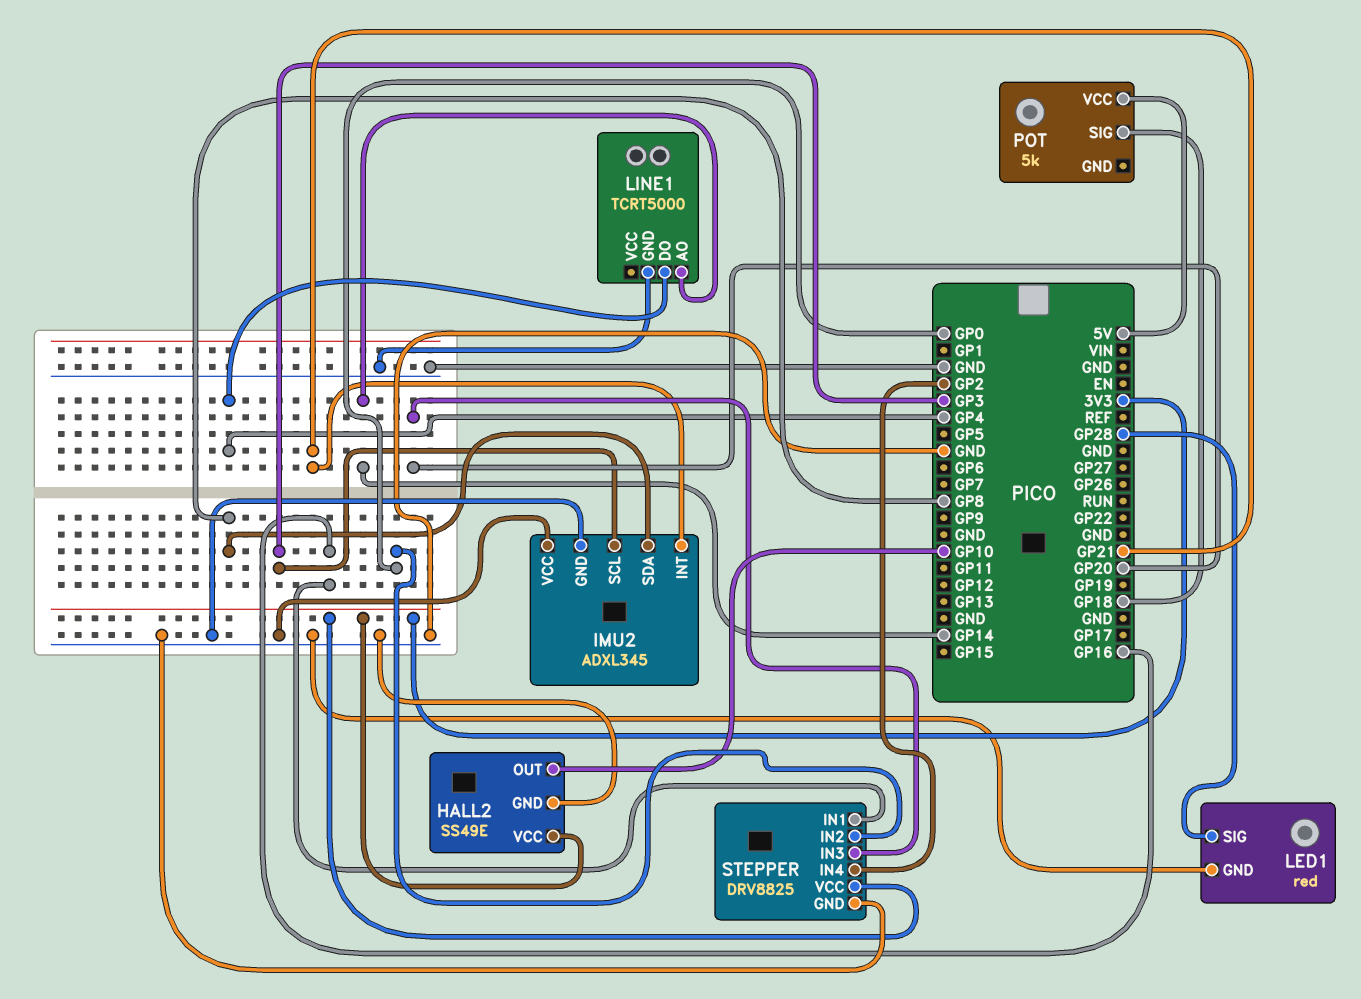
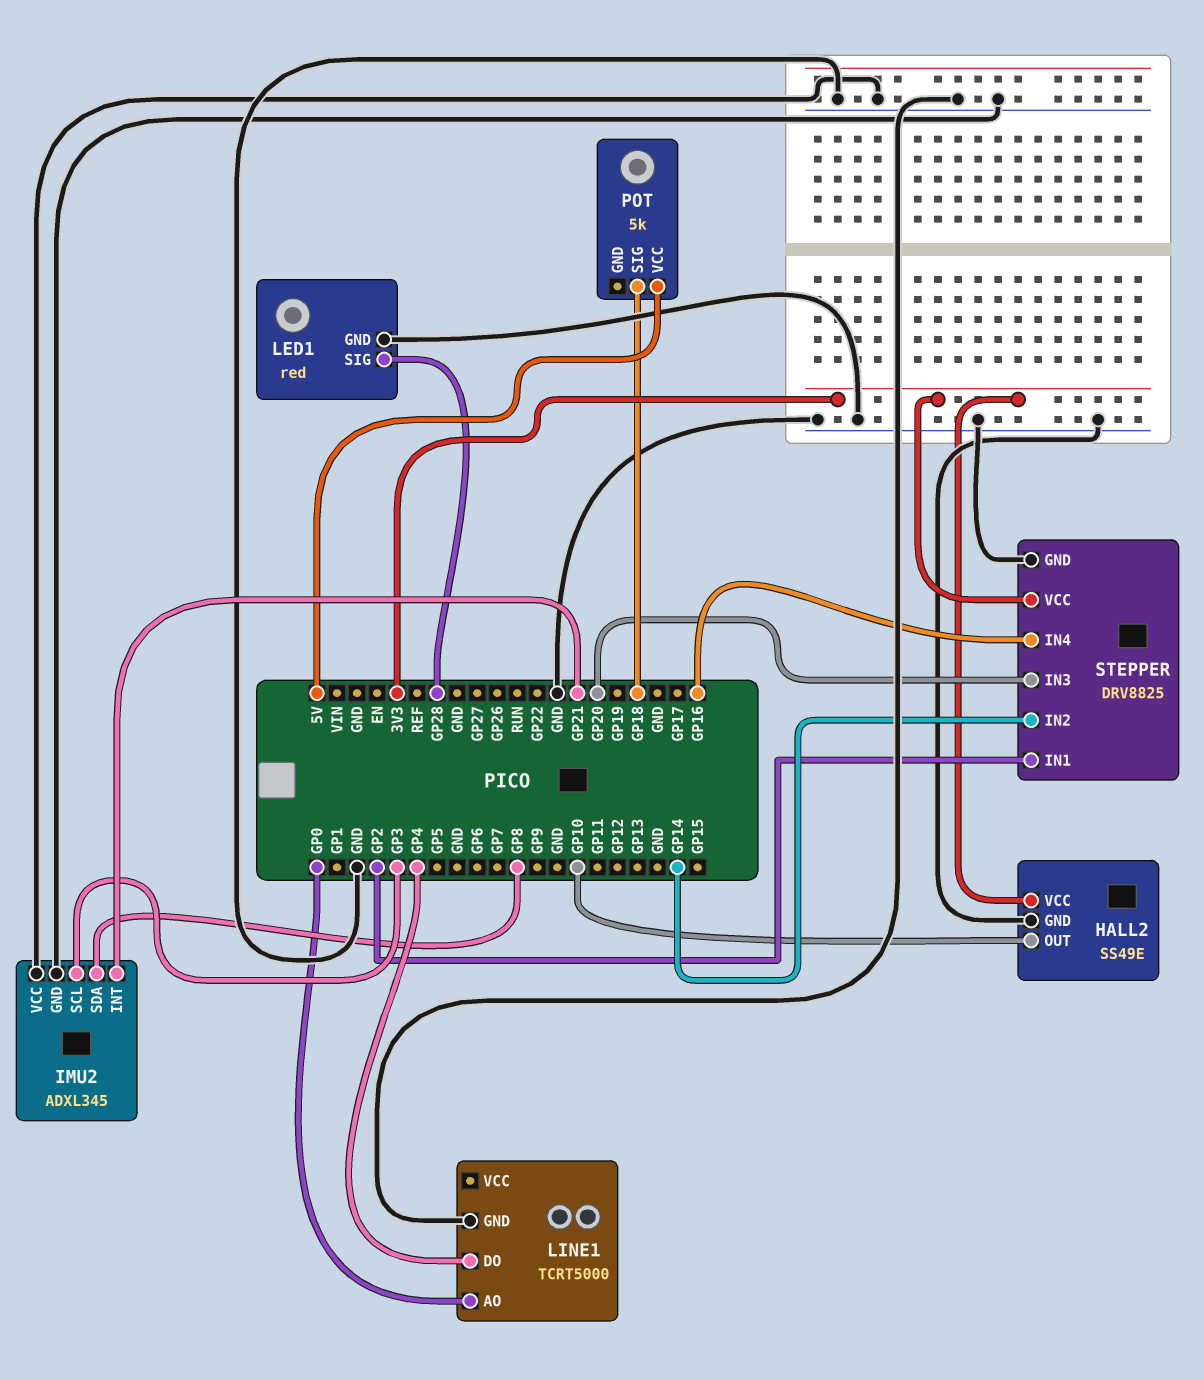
LINE1 pin AO: GP14 -> GP0
STEPPER pin IN1: GP16 -> GP2
STEPPER pin IN2: GP0 -> GP14
STEPPER pin IN4: GP2 -> GP16

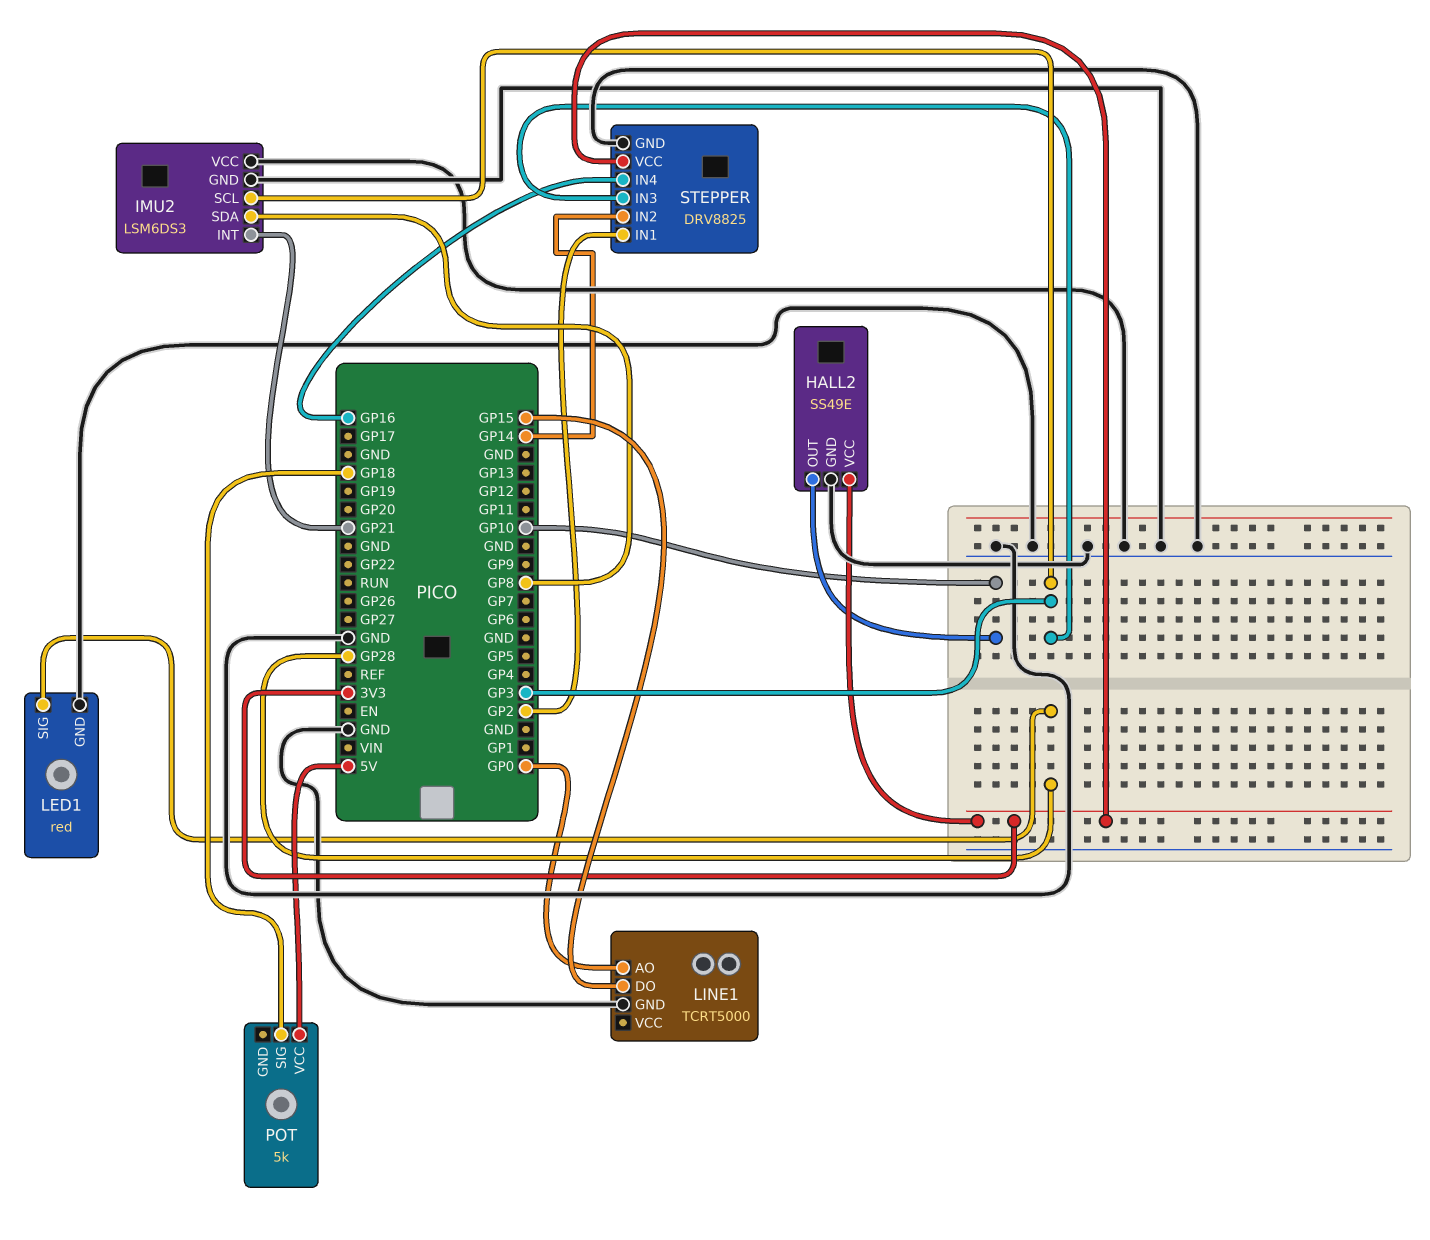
IMU2: ADXL345 -> LSM6DS3
LINE1 pin DO: GP4 -> GP15
STEPPER pin IN3: GP20 -> GP3

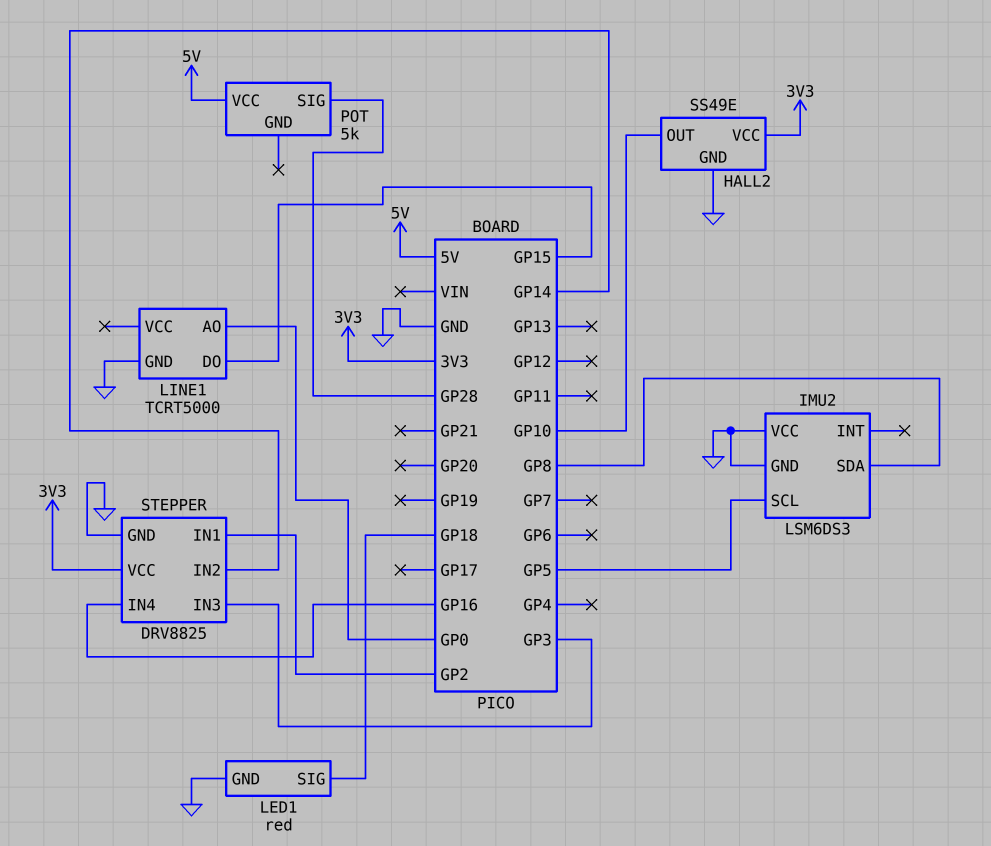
IMU2 pin INT: GP21 -> none
IMU2 pin SCL: GP3 -> GP5
LED1 pin SIG: GP28 -> GP18
POT pin SIG: GP18 -> GP28

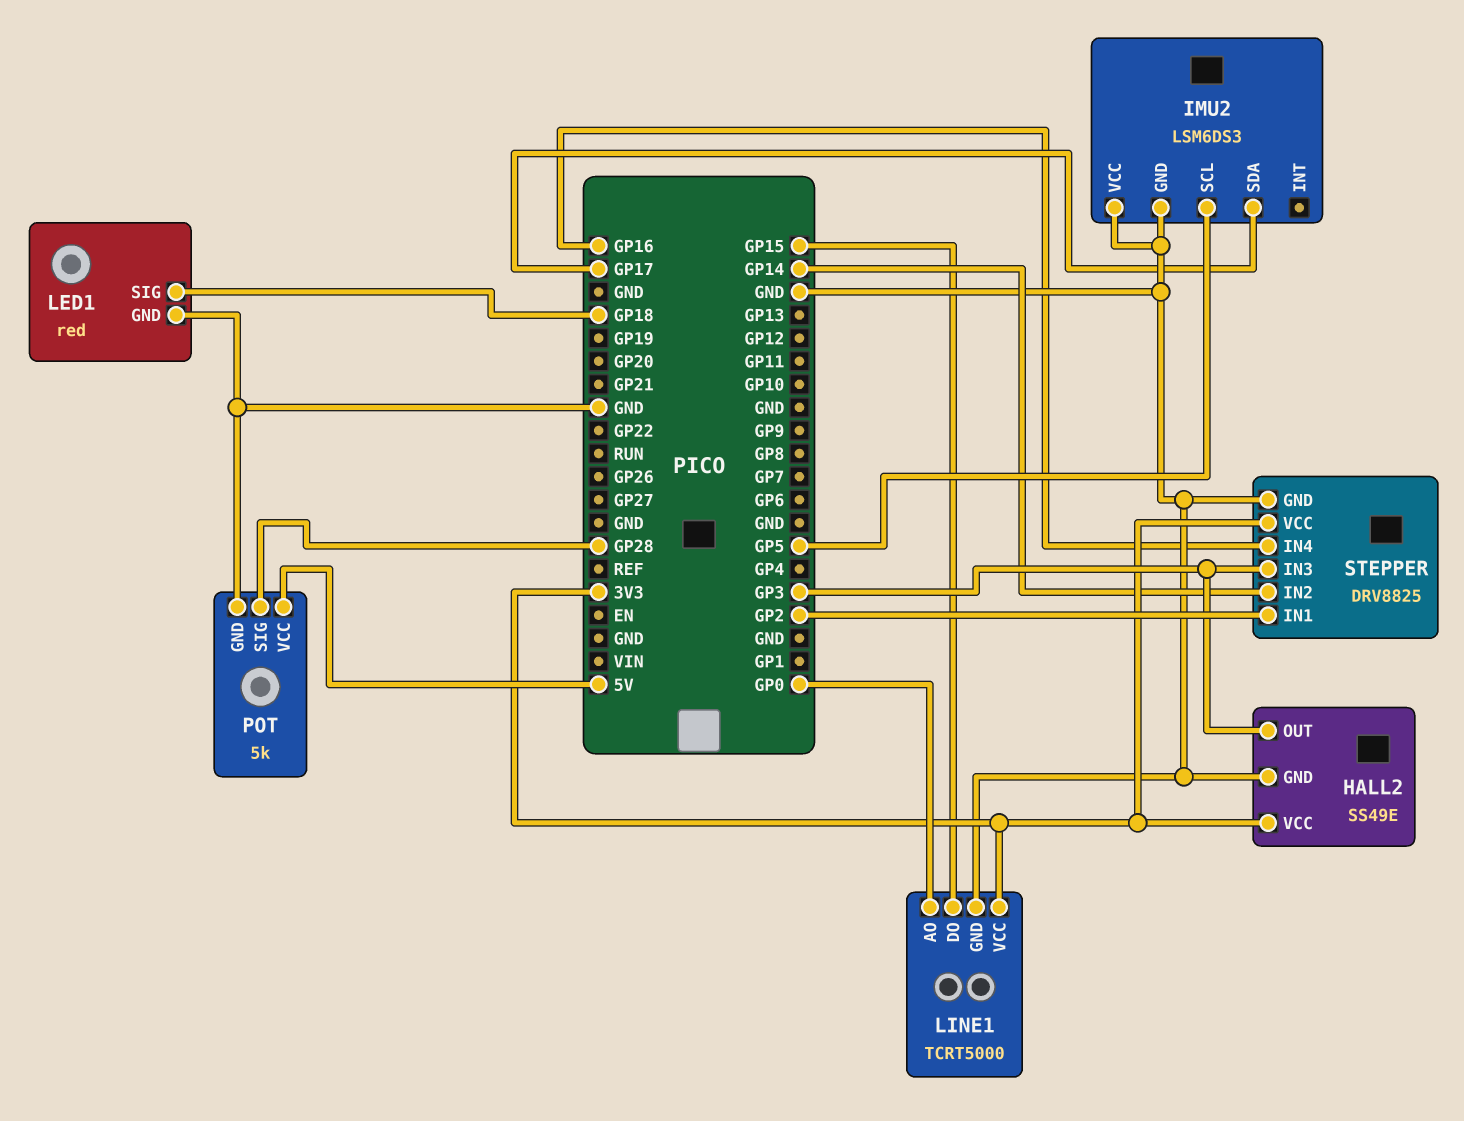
HALL2 pin OUT: GP10 -> GP3
IMU2 pin SDA: GP8 -> GP17
LINE1 pin VCC: none -> 3V3
POT pin GND: none -> GND

